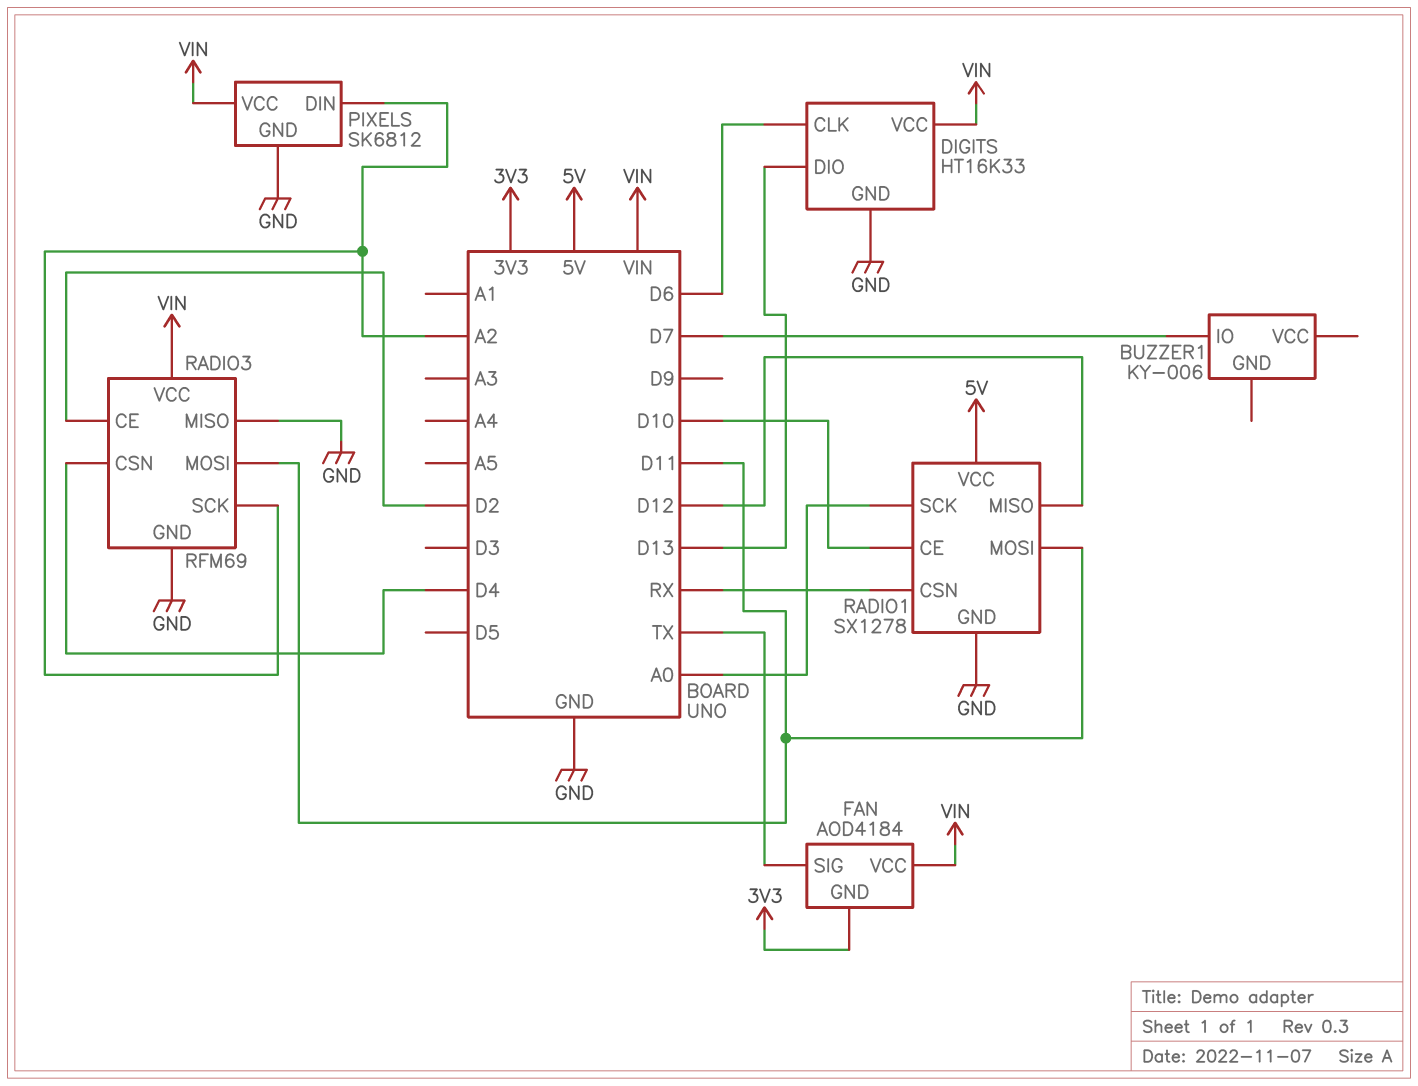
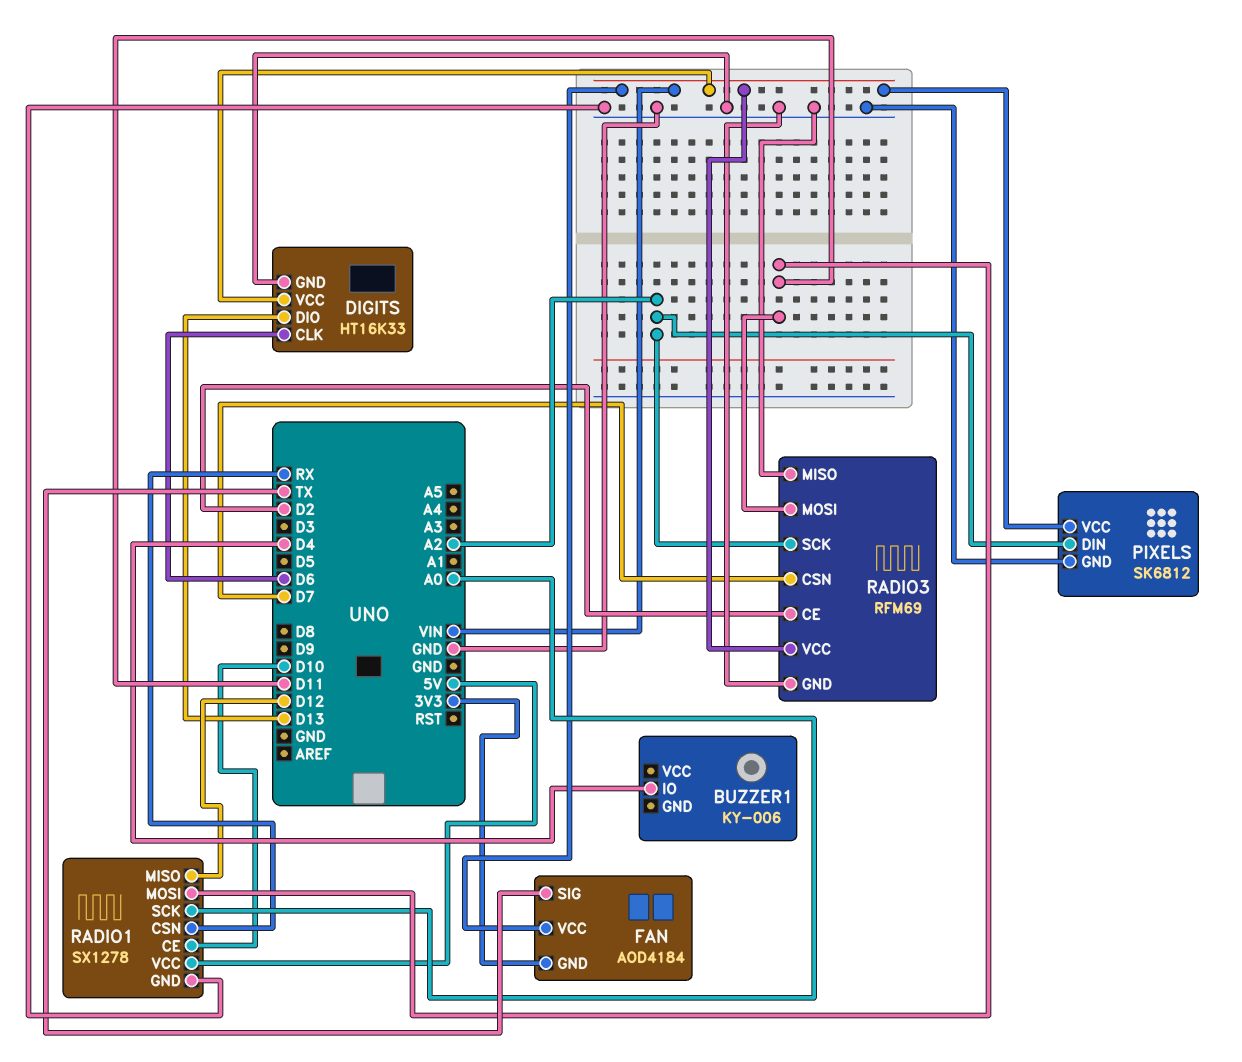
BUZZER1 pin IO: D7 -> D4
RADIO3 pin CSN: D4 -> D7

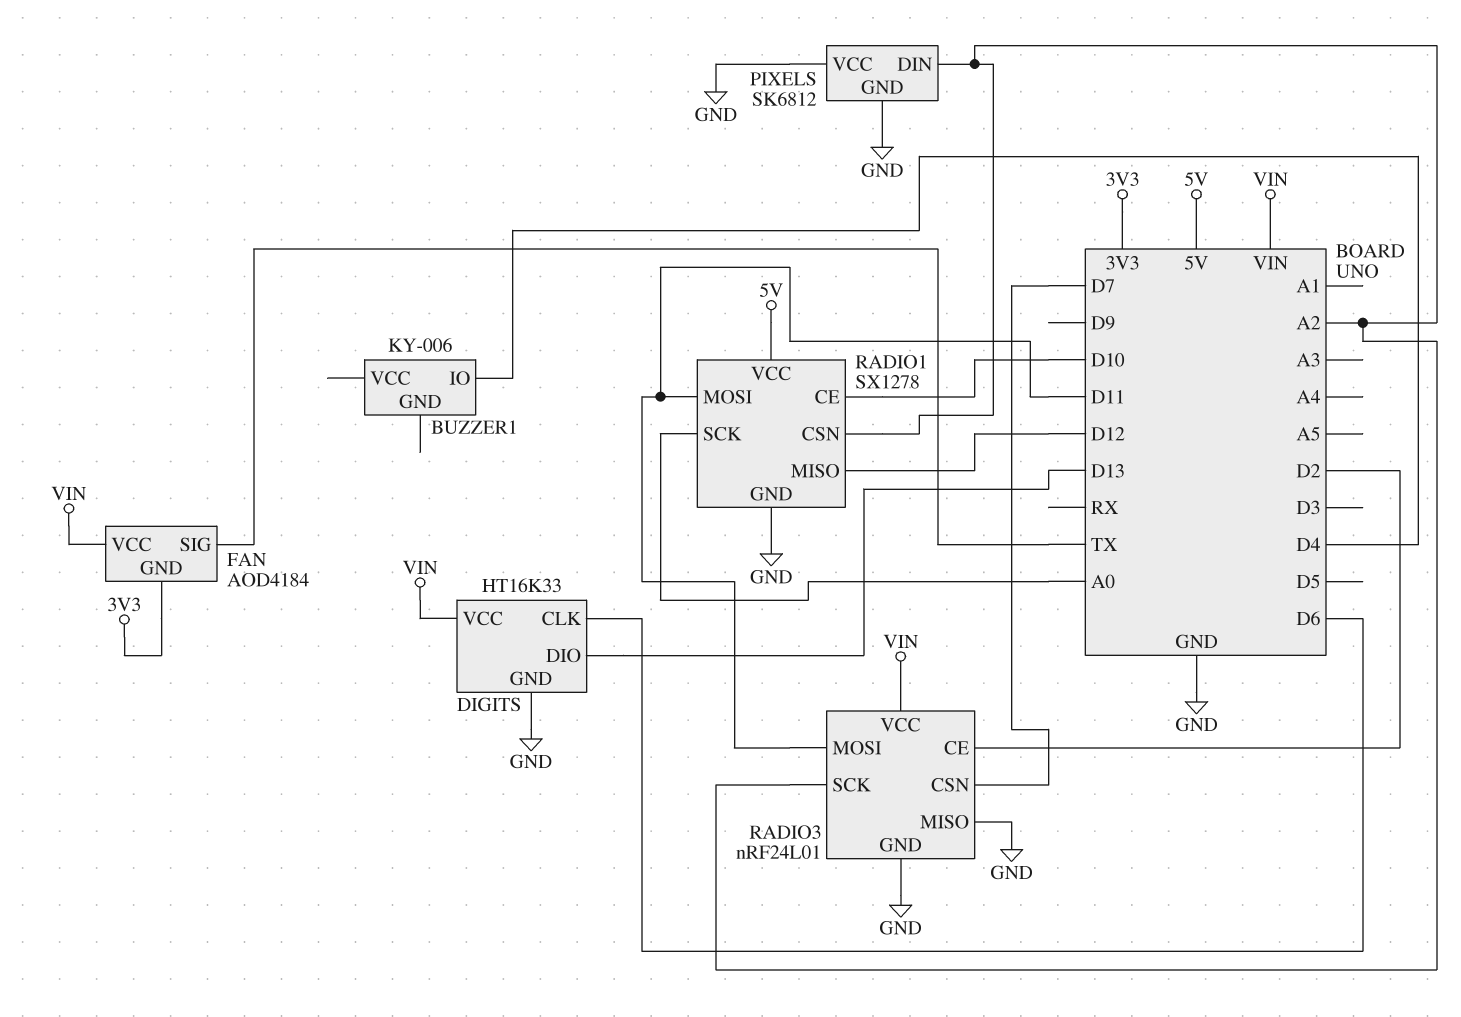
PIXELS pin VCC: VIN -> GND
RADIO1 pin CSN: RX -> A2
RADIO3: RFM69 -> nRF24L01

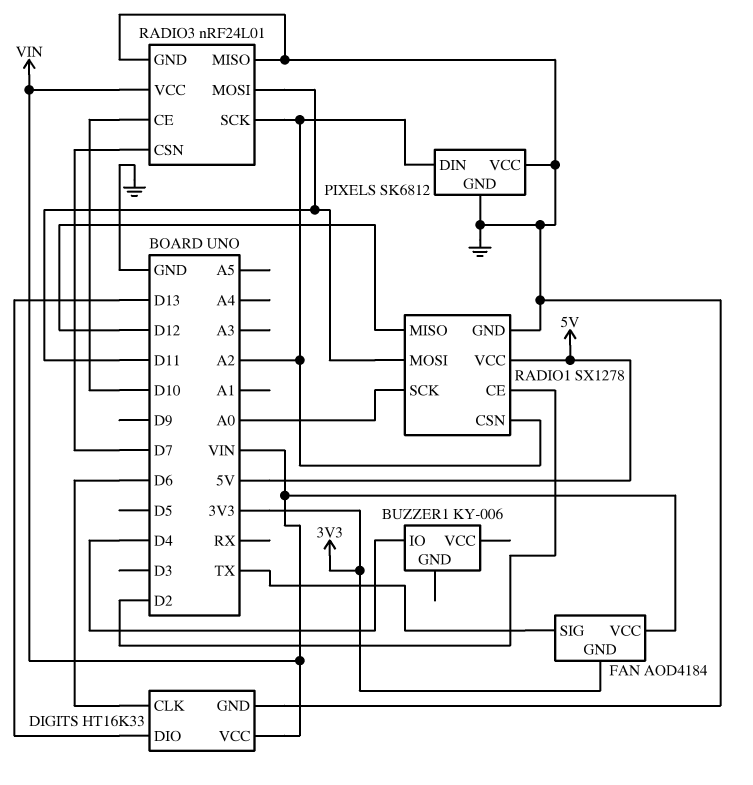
RADIO1 pin CE: D10 -> D2
RADIO3 pin CE: D2 -> D10

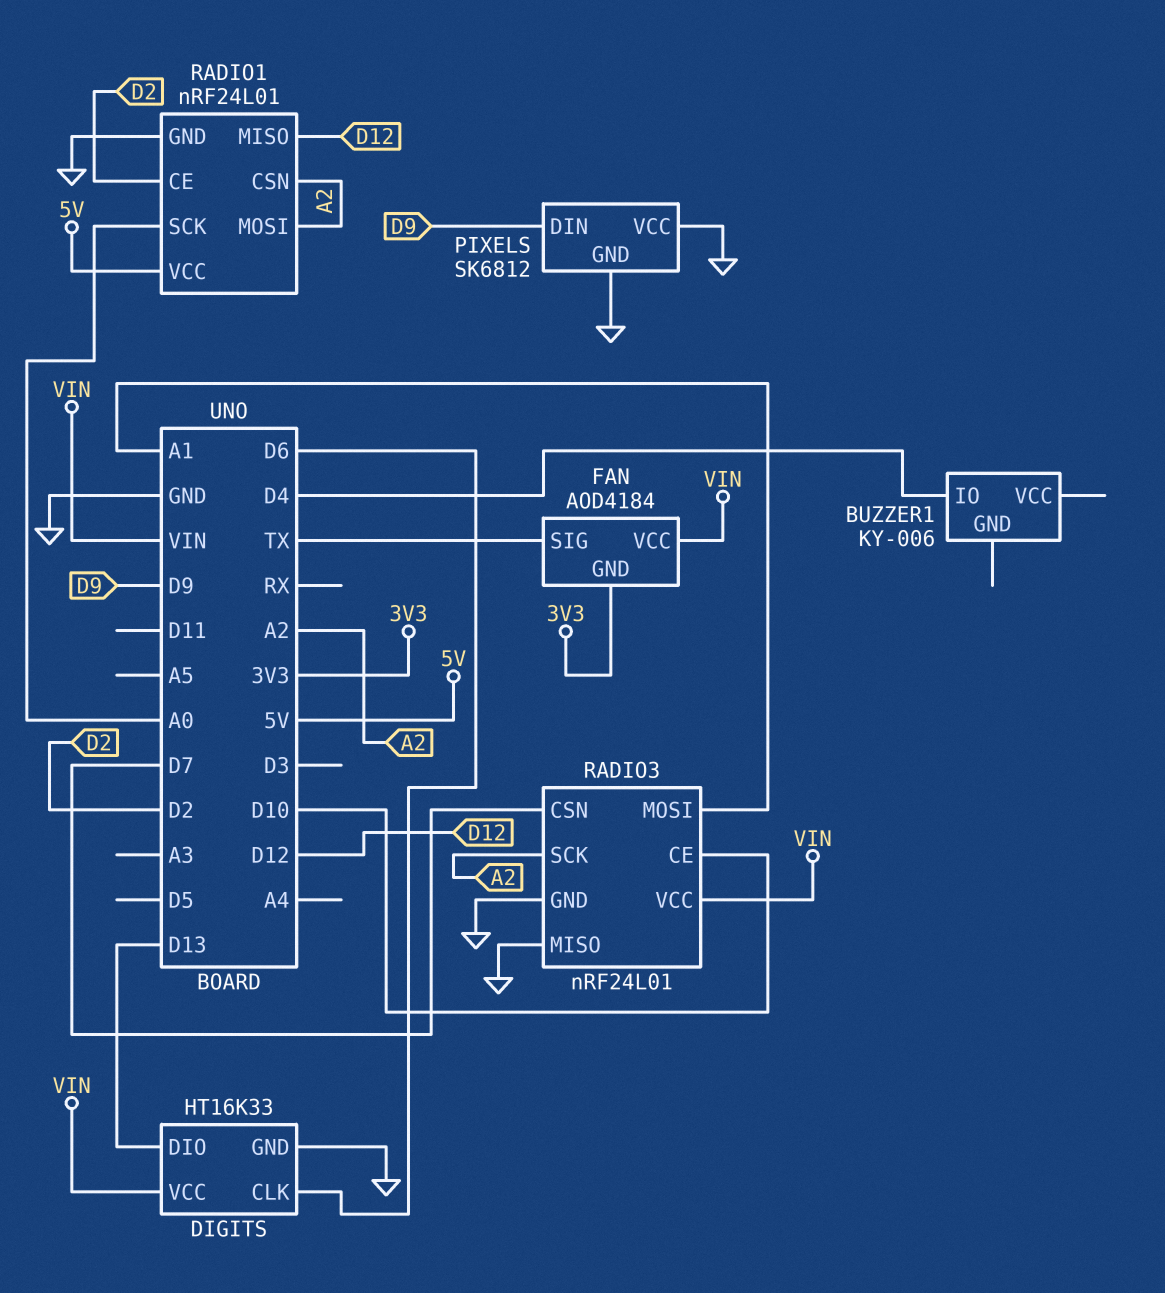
PIXELS pin DIN: A2 -> D9
RADIO1: SX1278 -> nRF24L01
RADIO1 pin MOSI: D11 -> A2
RADIO3 pin MOSI: D11 -> A1

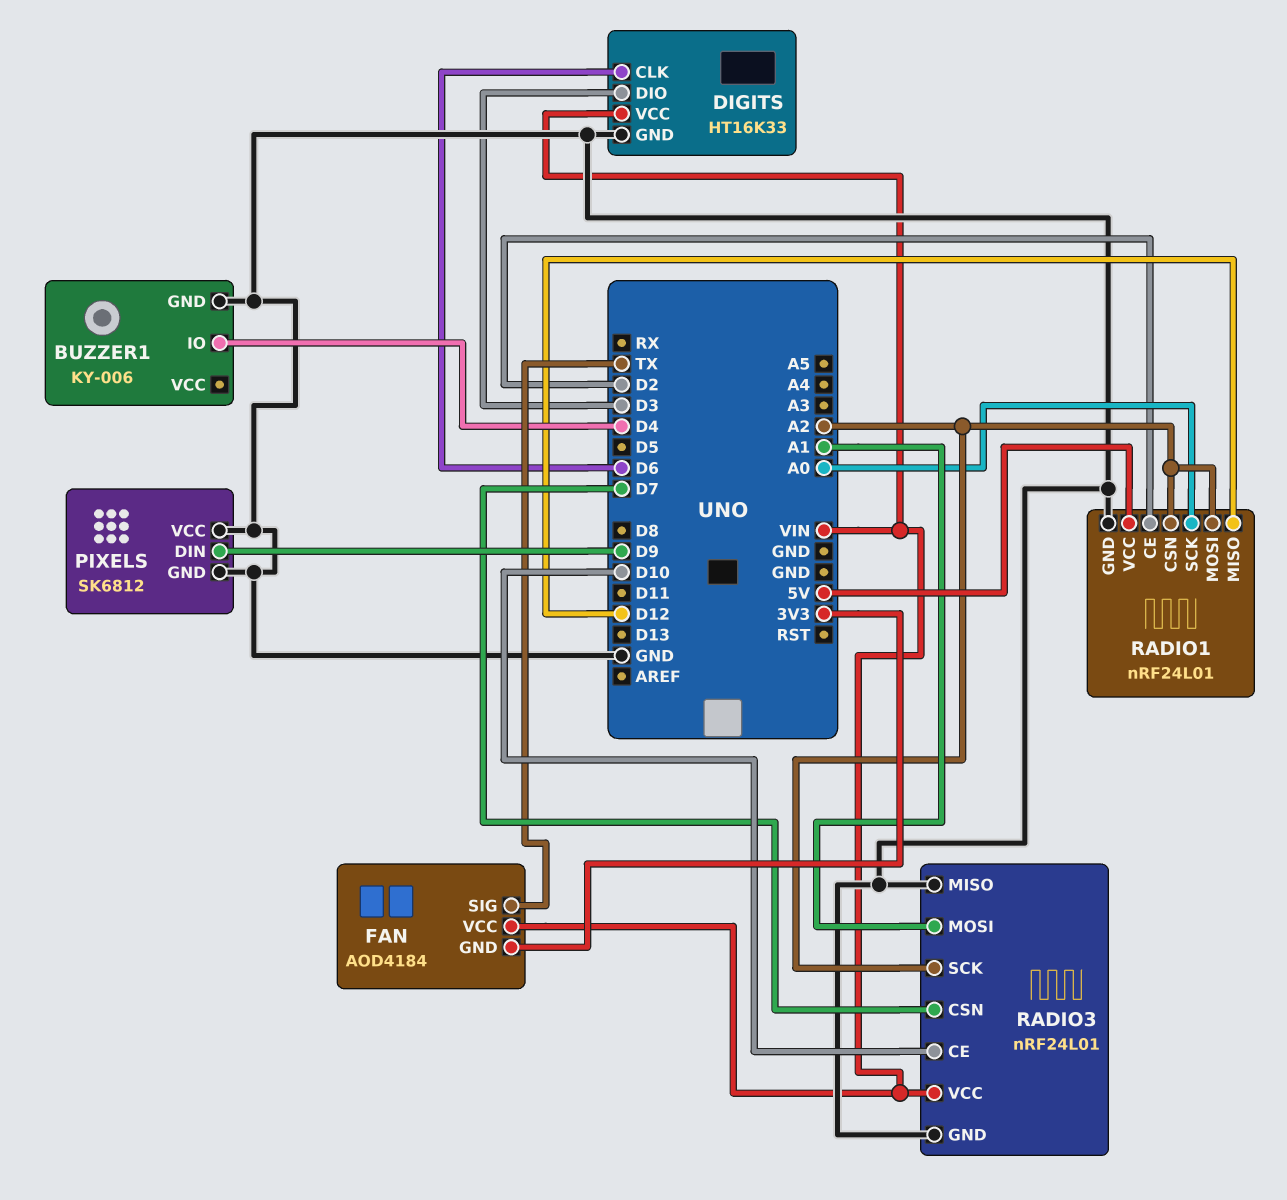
BUZZER1 pin GND: none -> GND
DIGITS pin DIO: D13 -> D3

